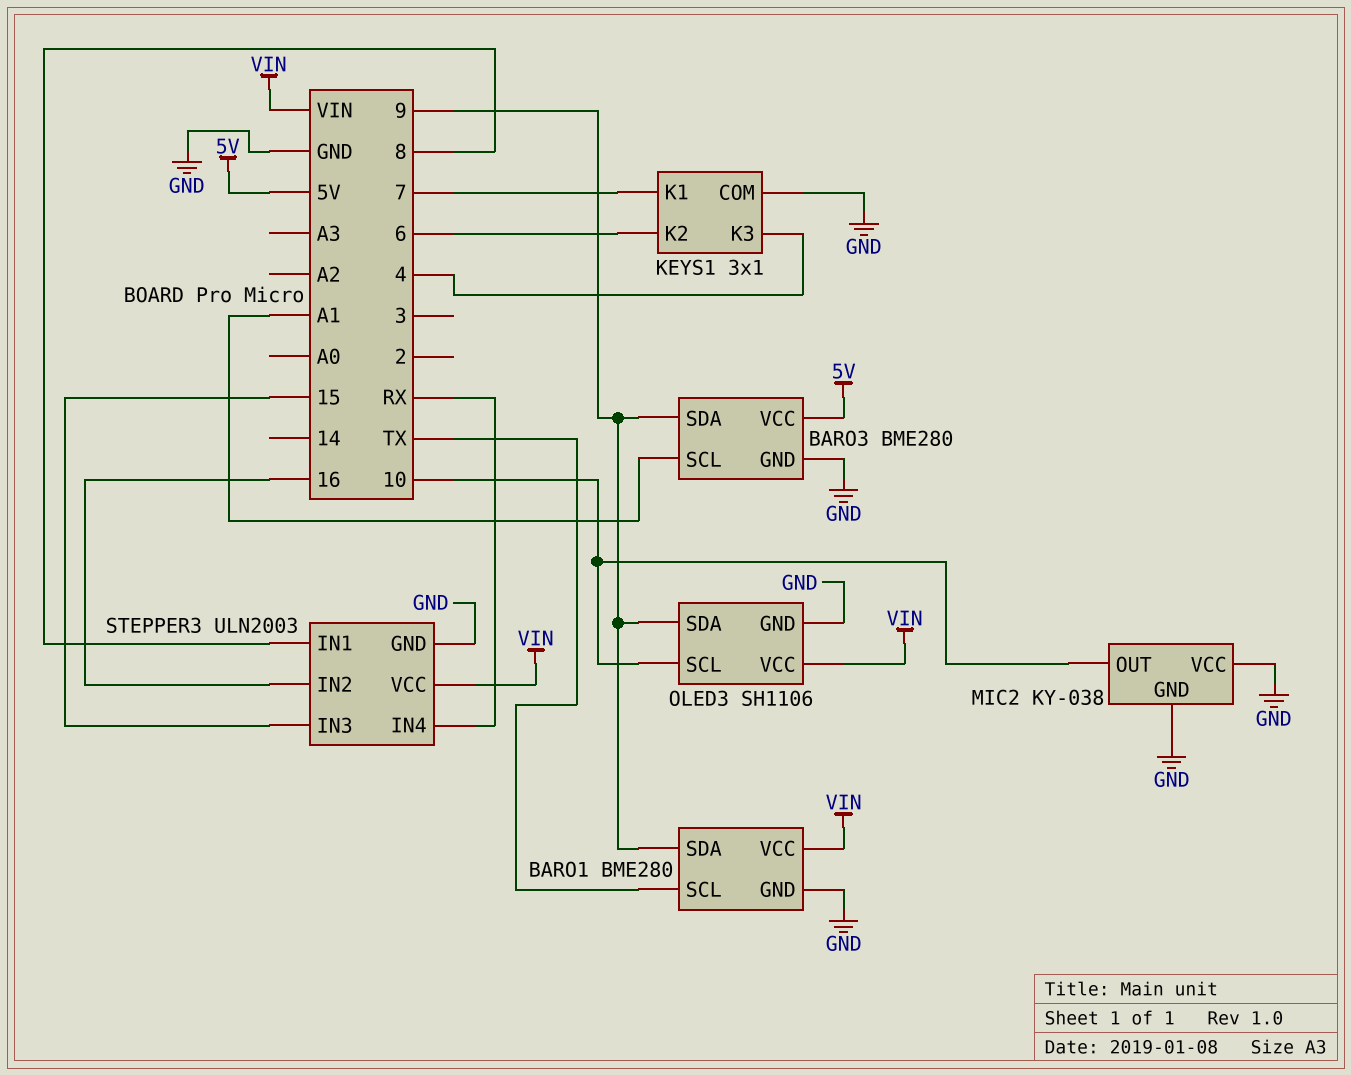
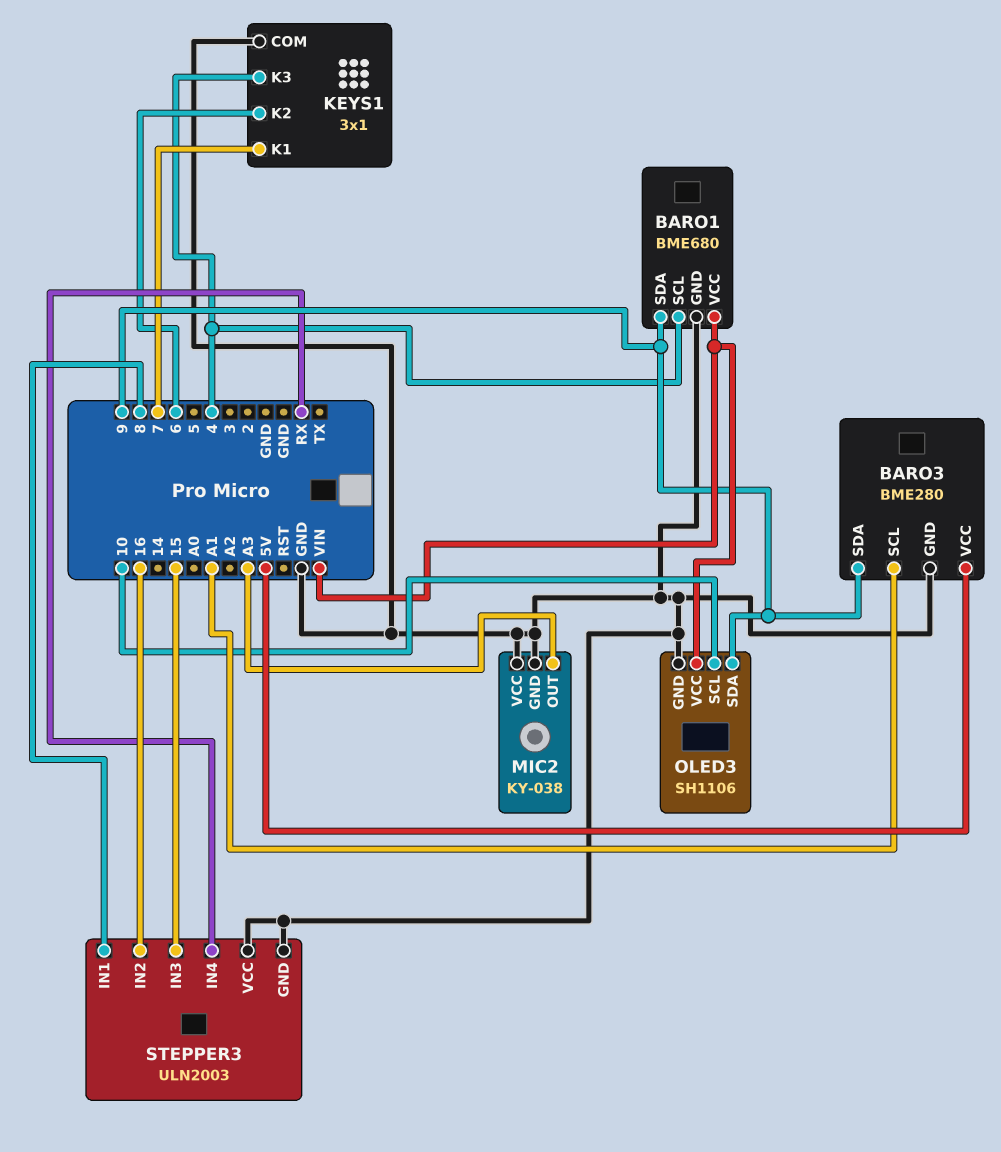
BARO1: BME280 -> BME680
BARO1 pin SCL: TX -> 4
MIC2 pin OUT: 10 -> A3
STEPPER3 pin VCC: VIN -> GND

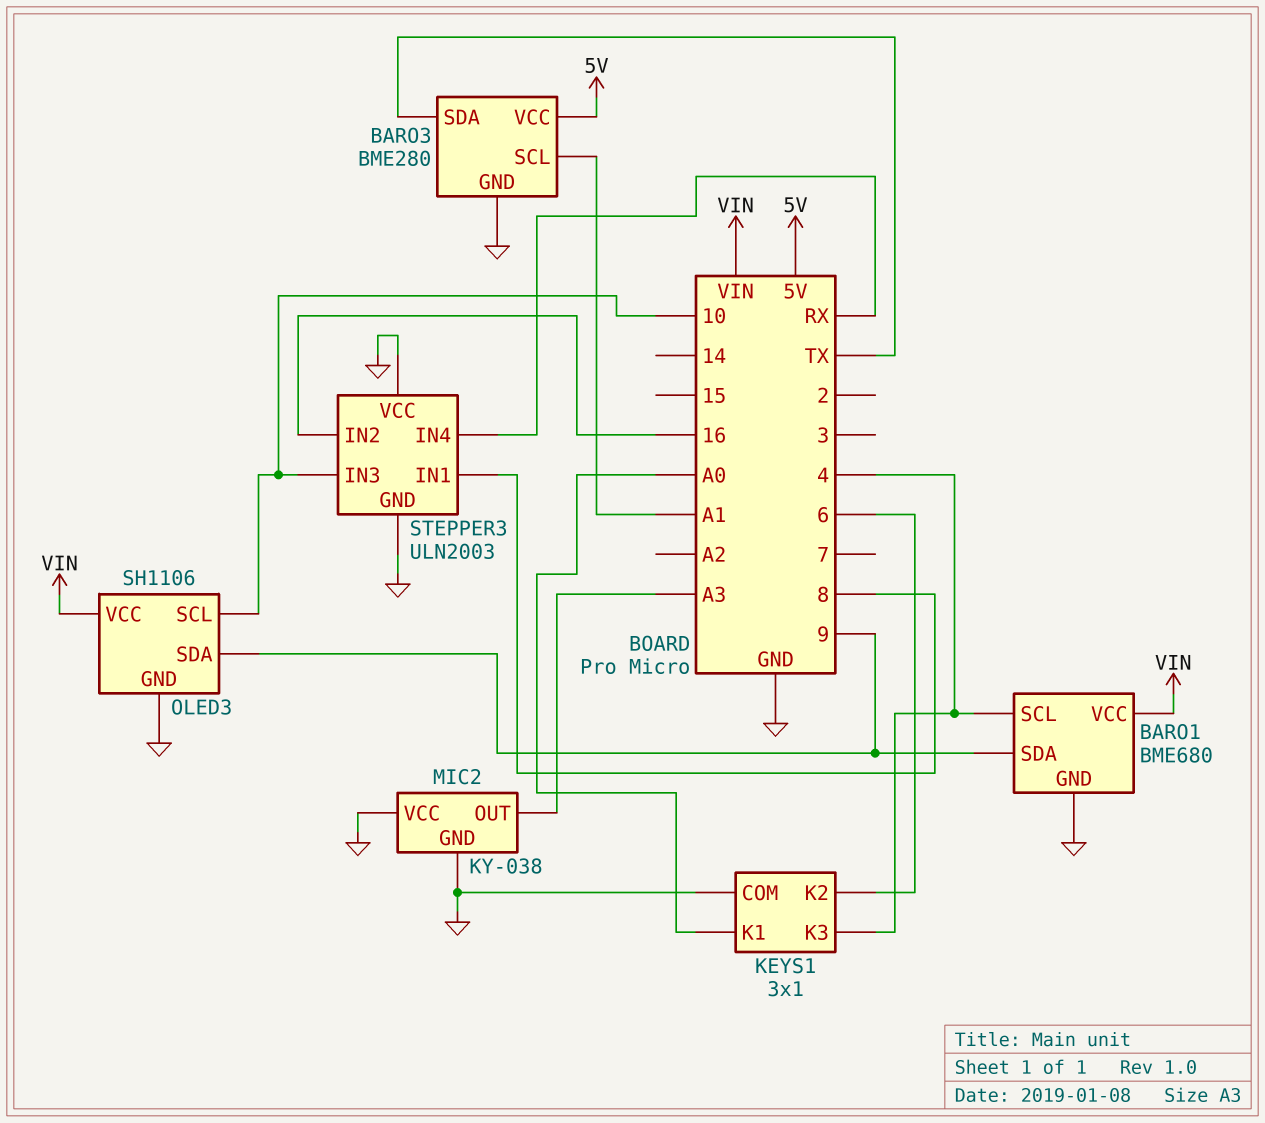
BARO3 pin SDA: 9 -> TX
KEYS1 pin K1: 7 -> A0
STEPPER3 pin IN3: 15 -> 10

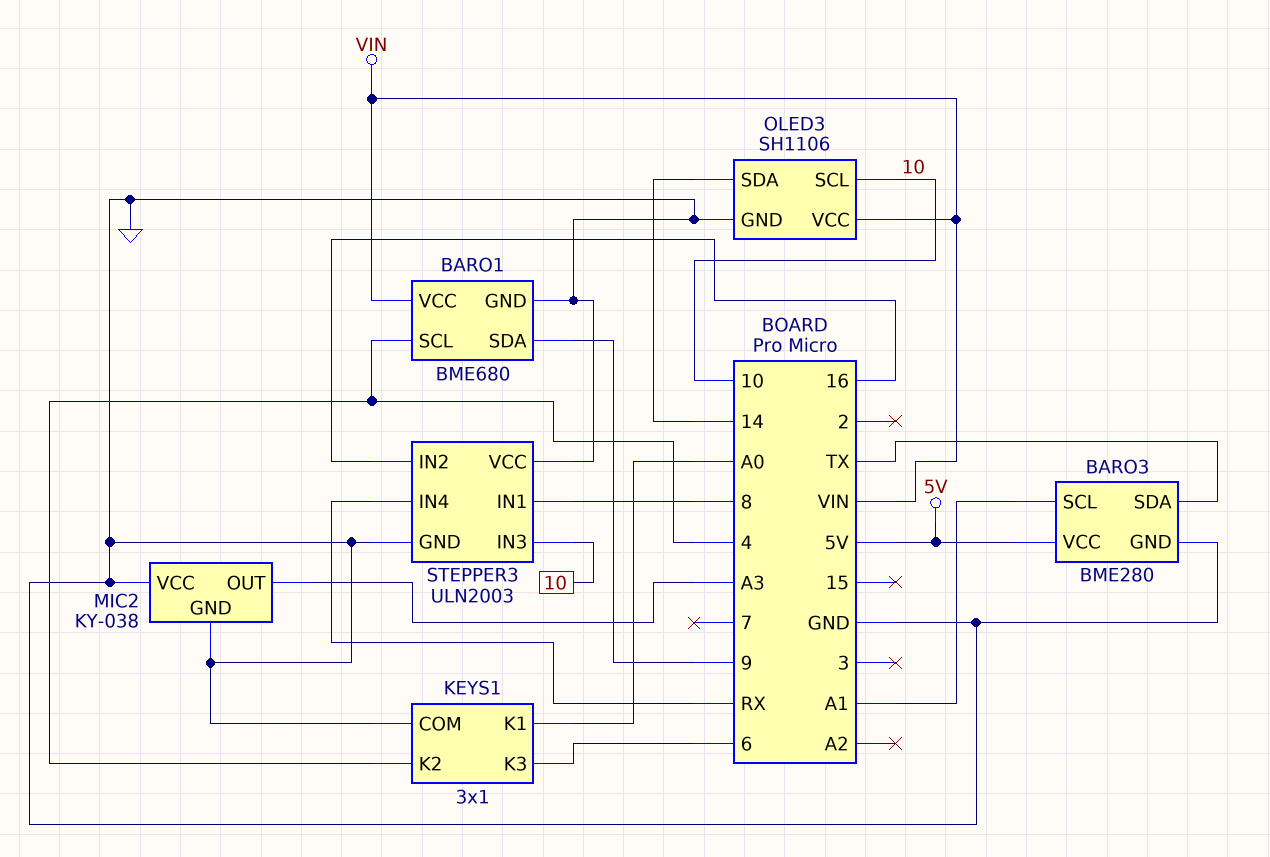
KEYS1 pin K2: 6 -> 4
KEYS1 pin K3: 4 -> 6
OLED3 pin SDA: 9 -> 14

